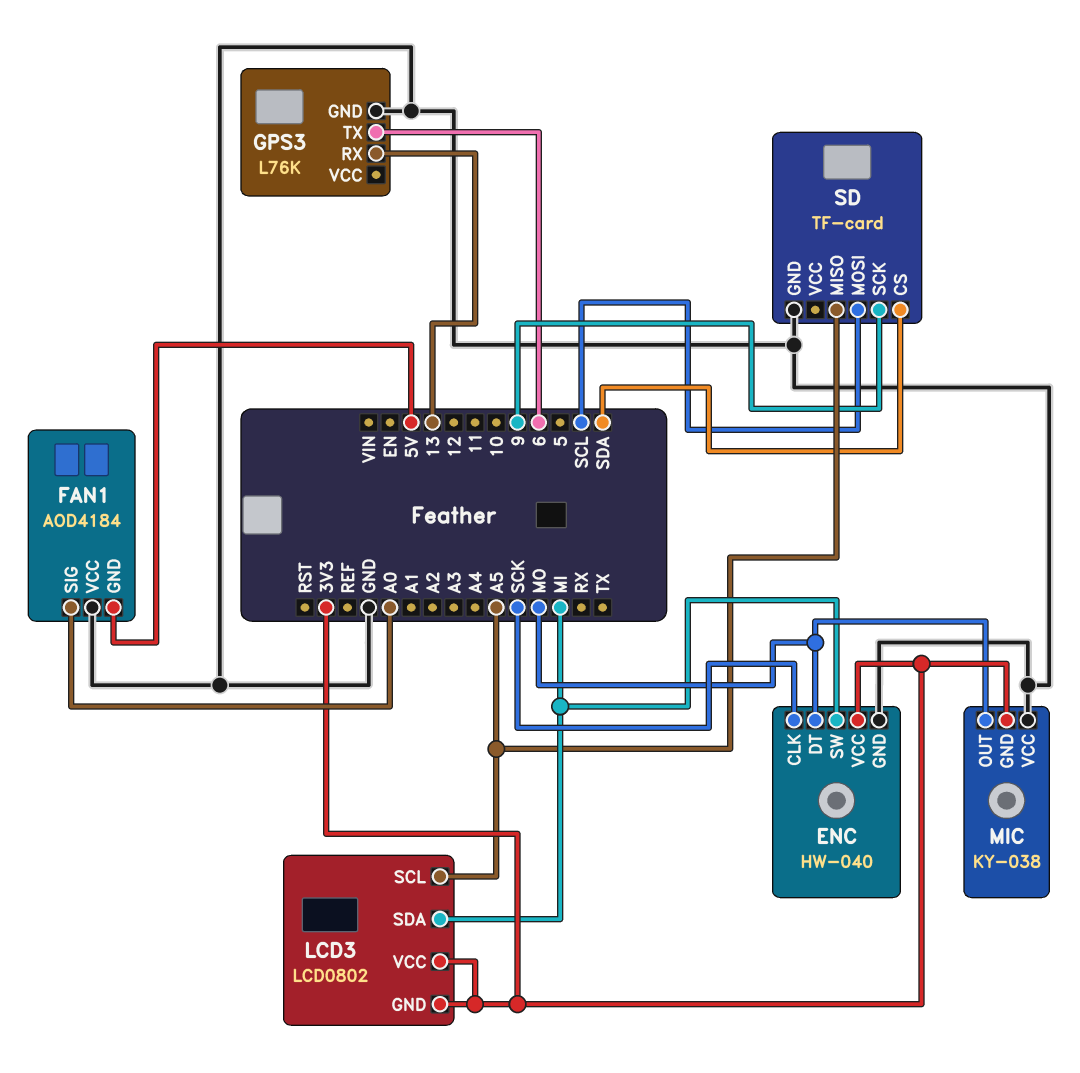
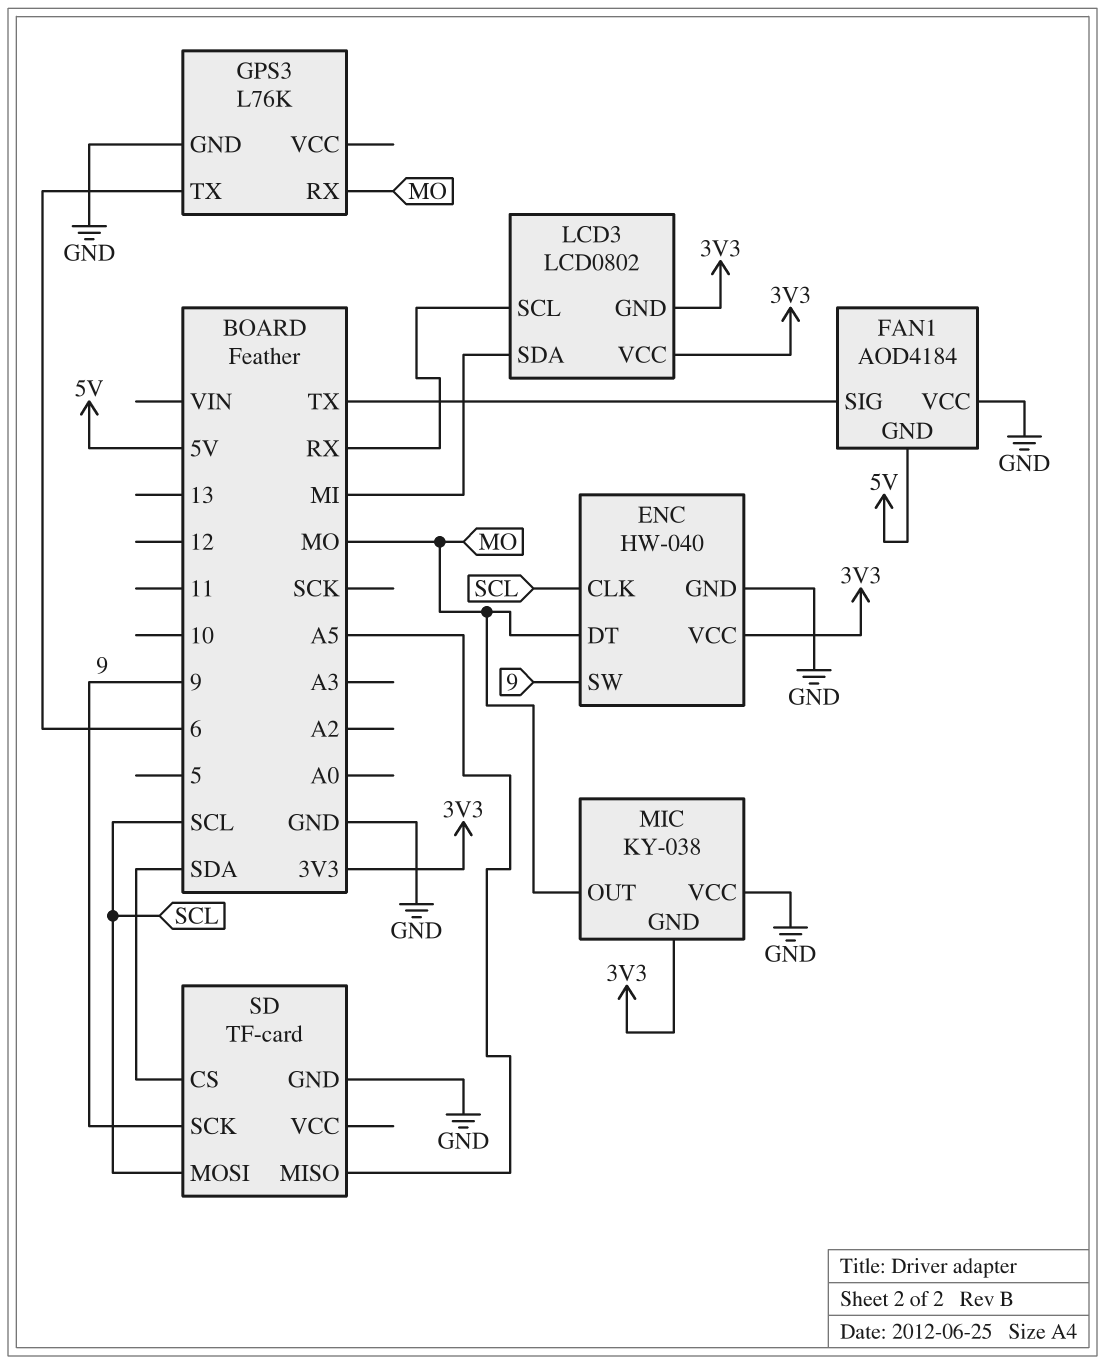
ENC pin CLK: SCK -> SCL
ENC pin SW: MI -> 9
FAN1 pin SIG: A0 -> TX
GPS3 pin RX: 13 -> MO
LCD3 pin SCL: A5 -> RX

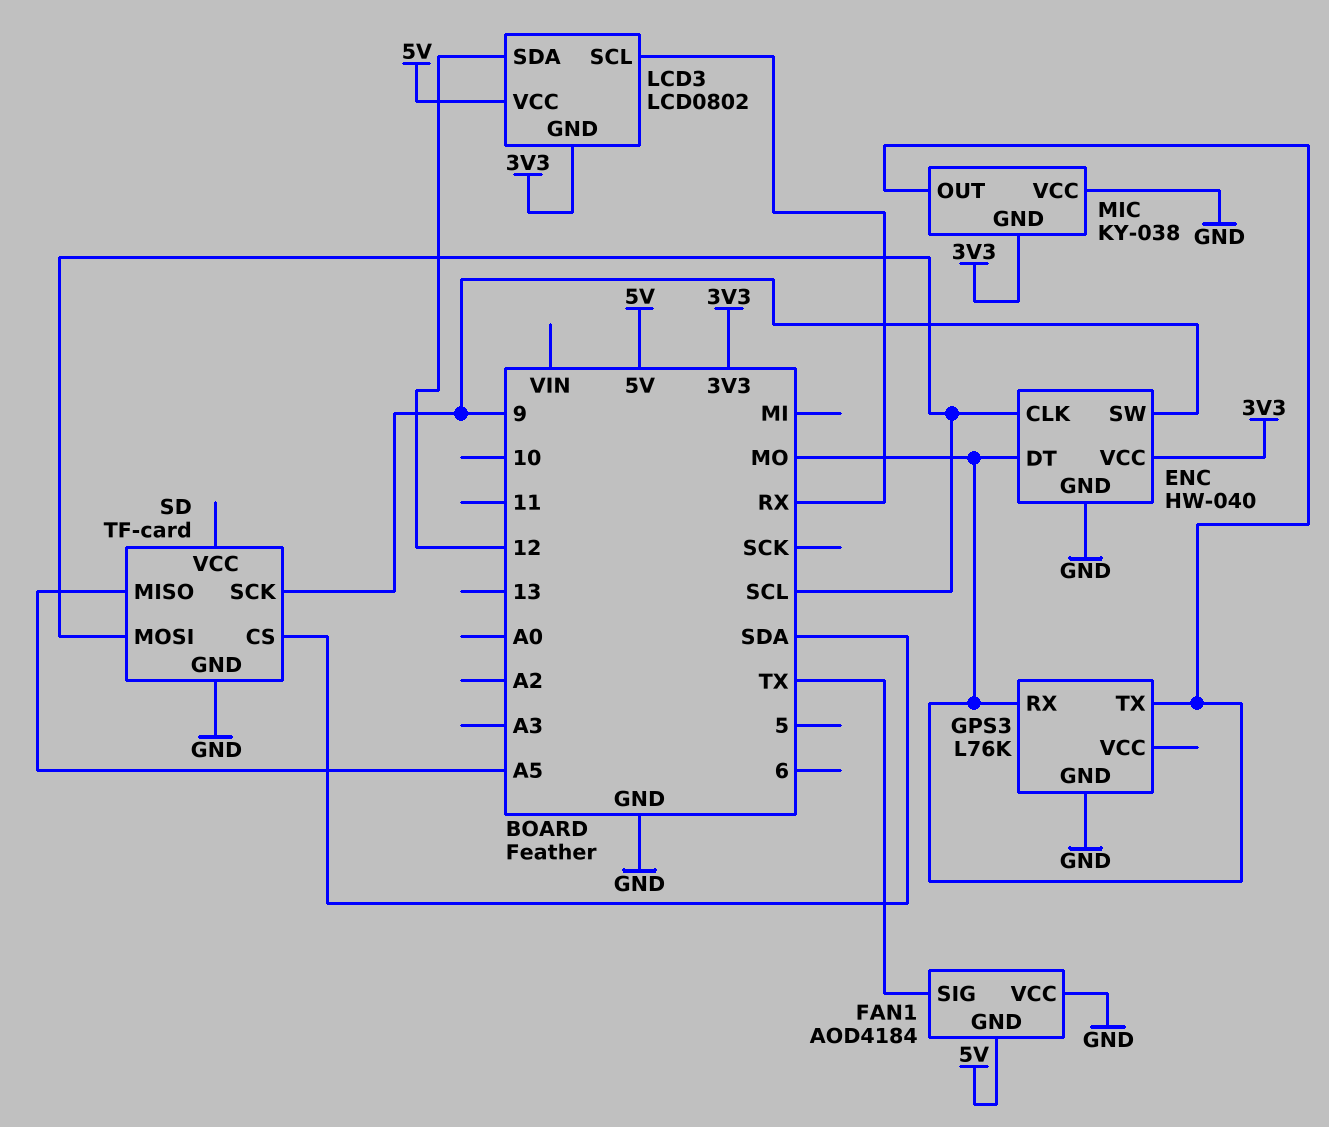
GPS3 pin TX: 6 -> MO
LCD3 pin SDA: MI -> 12
LCD3 pin VCC: 3V3 -> 5V

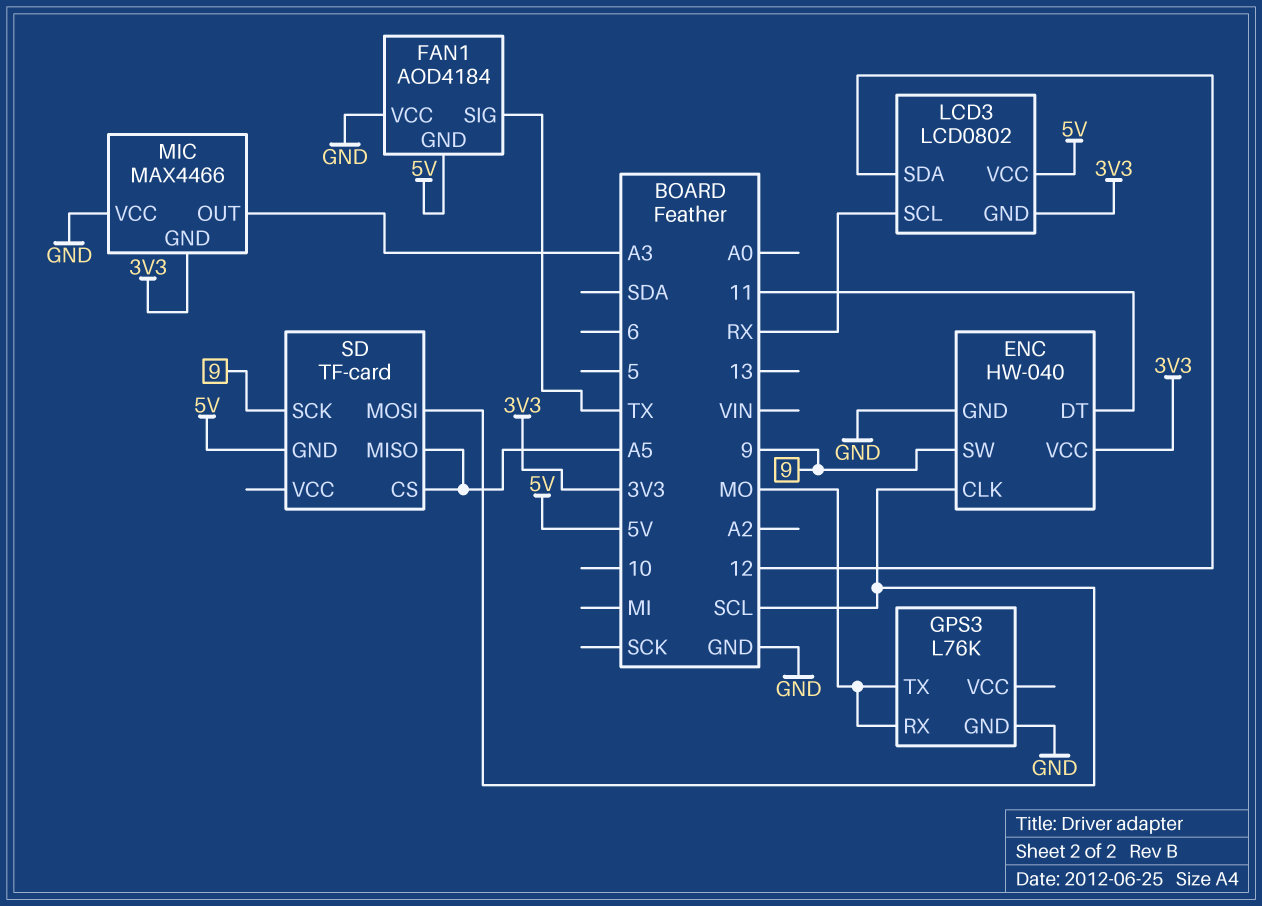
ENC pin DT: MO -> 11
MIC: KY-038 -> MAX4466
MIC pin OUT: MO -> A3
SD pin CS: SDA -> A5
SD pin GND: GND -> 5V

